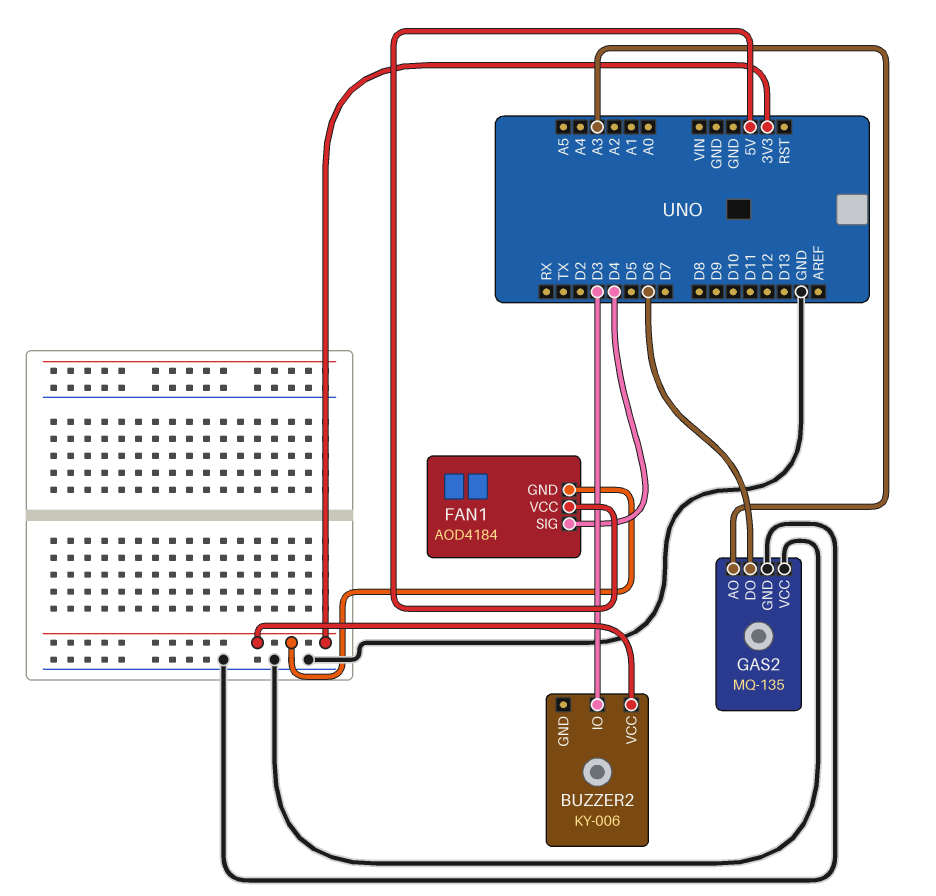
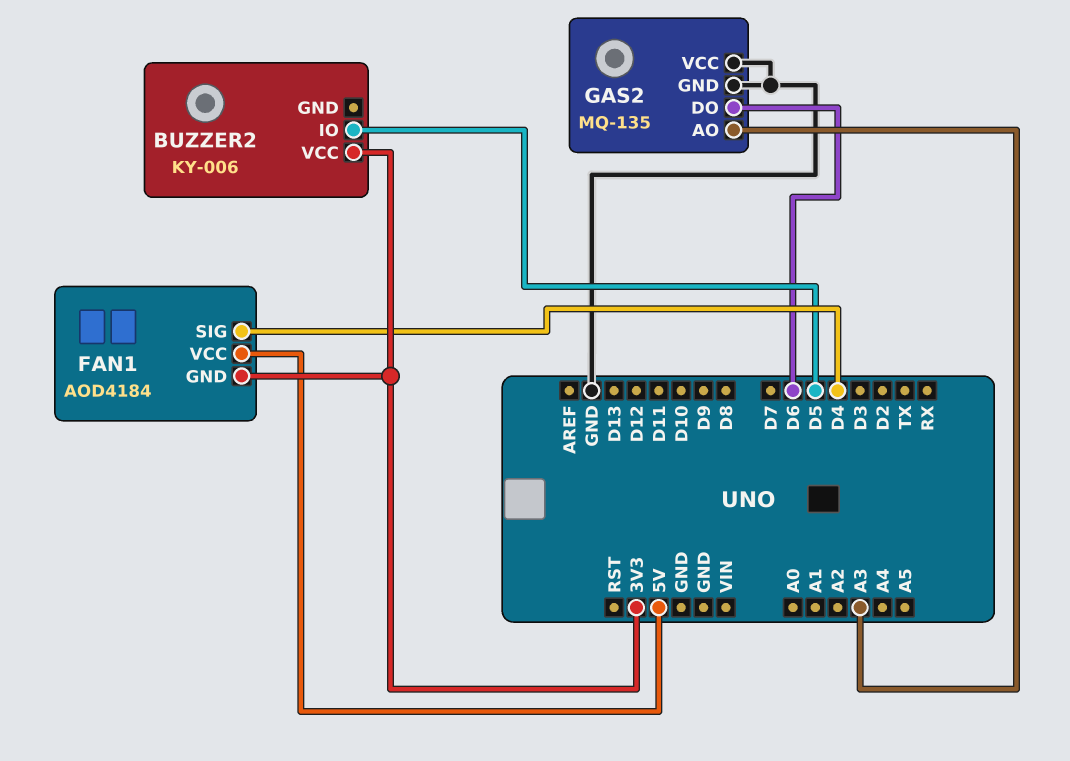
BUZZER2 pin IO: D3 -> D5

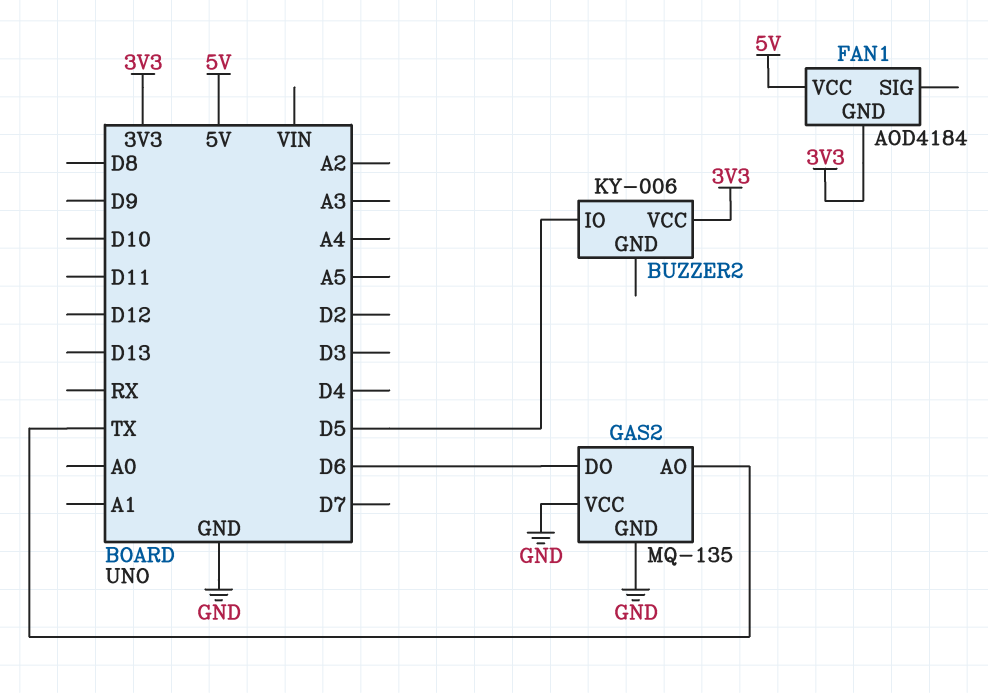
FAN1 pin SIG: D4 -> none
GAS2 pin AO: A3 -> TX

